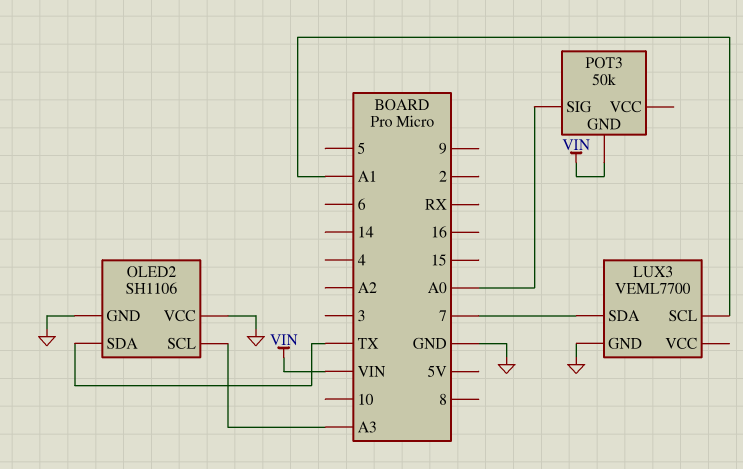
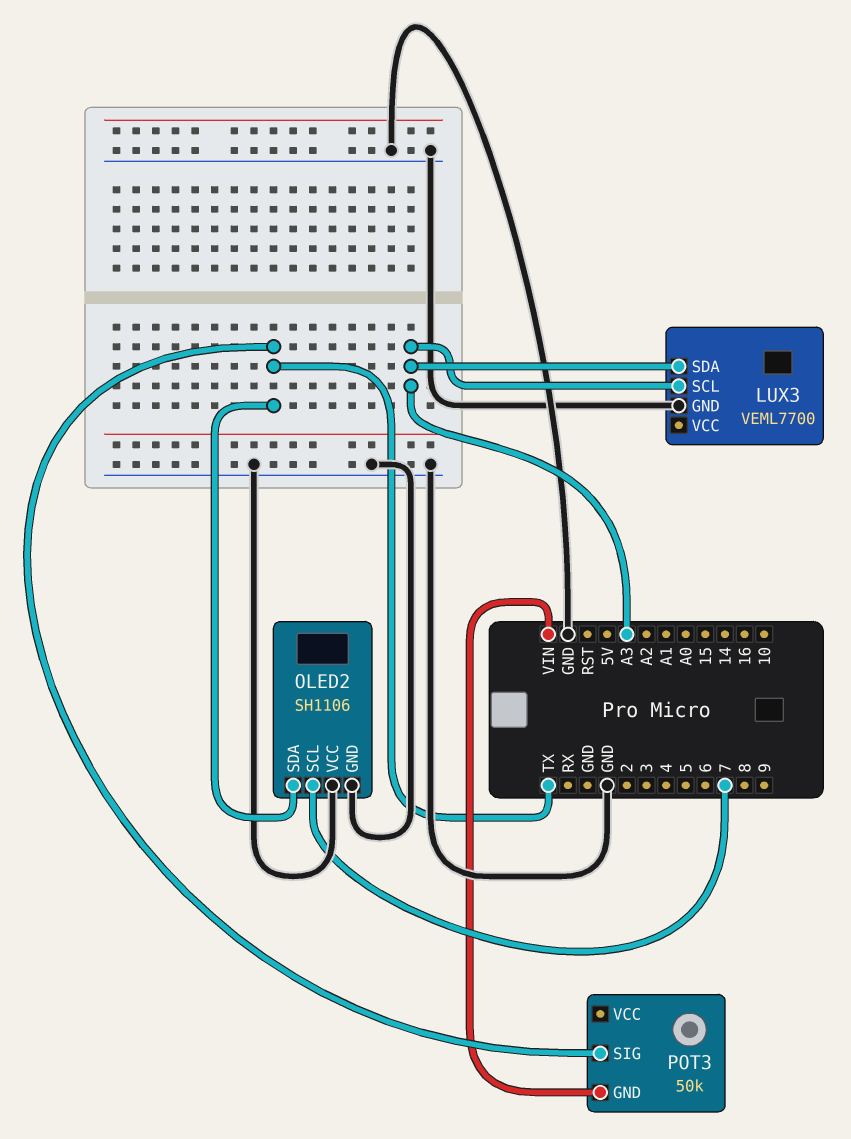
LUX3 pin SCL: A1 -> A3
LUX3 pin SDA: 7 -> A3
OLED2 pin SCL: A3 -> 7
POT3 pin SIG: A0 -> TX

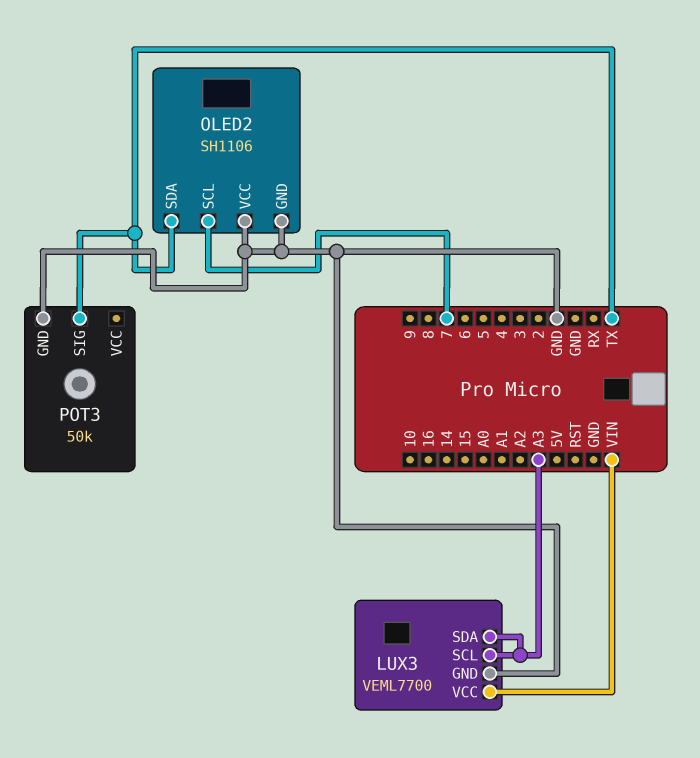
LUX3 pin VCC: none -> VIN
POT3 pin GND: VIN -> GND

